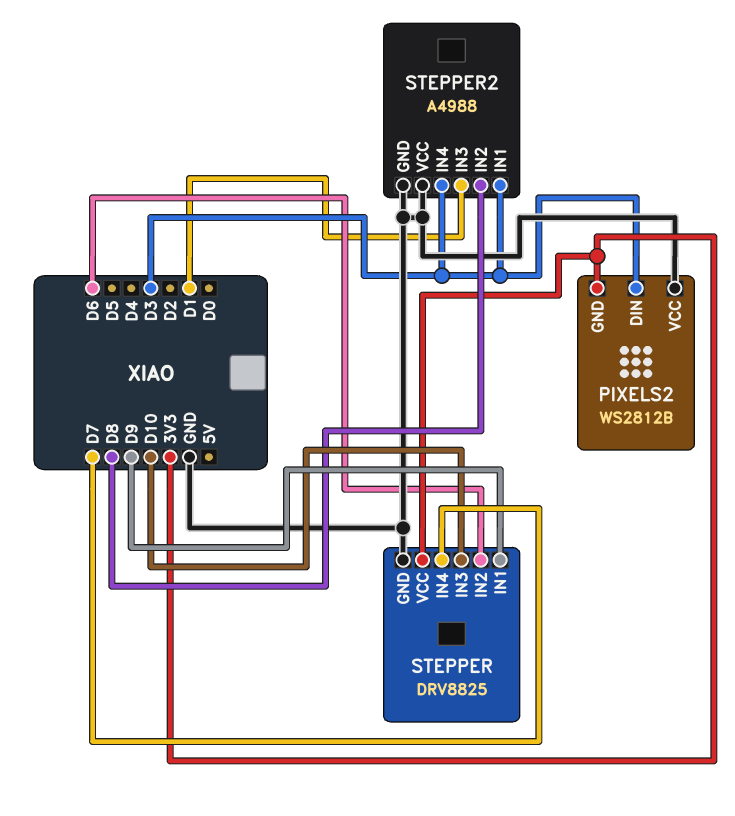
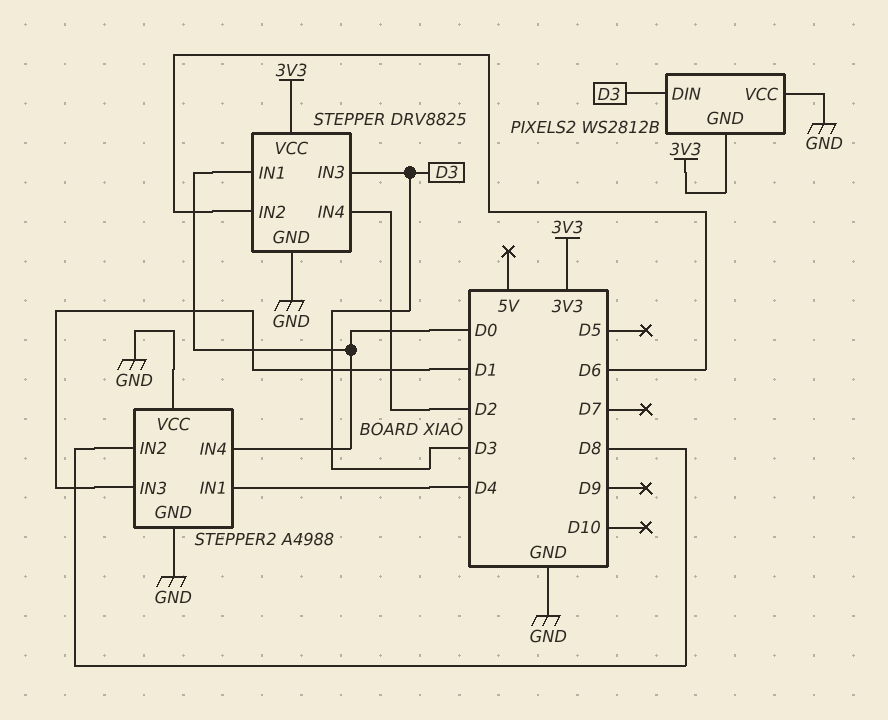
STEPPER pin IN1: D9 -> D0
STEPPER pin IN3: D10 -> D3
STEPPER pin IN4: D7 -> D2
STEPPER2 pin IN1: D3 -> D4
STEPPER2 pin IN4: D3 -> D0

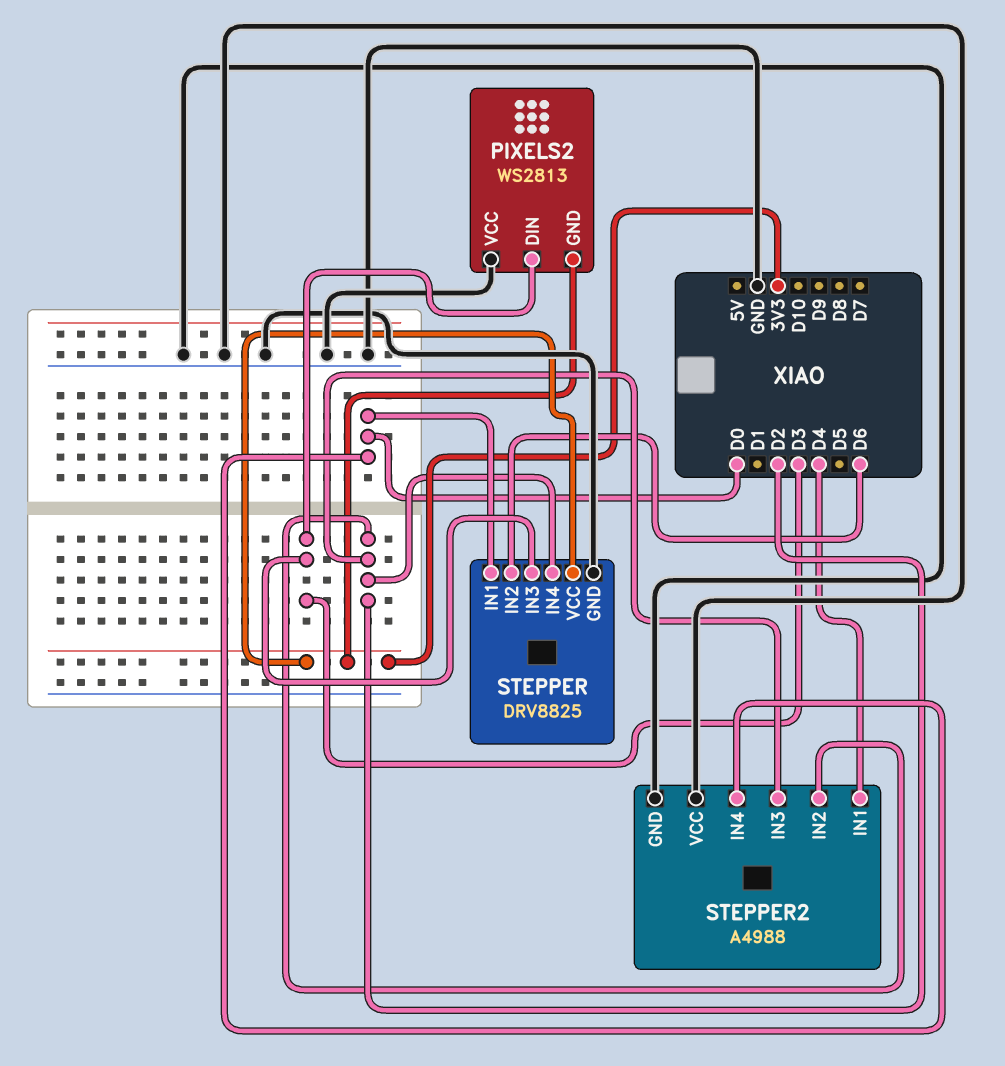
PIXELS2: WS2812B -> WS2813
STEPPER2 pin IN2: D8 -> D2
STEPPER2 pin IN3: D1 -> D2

